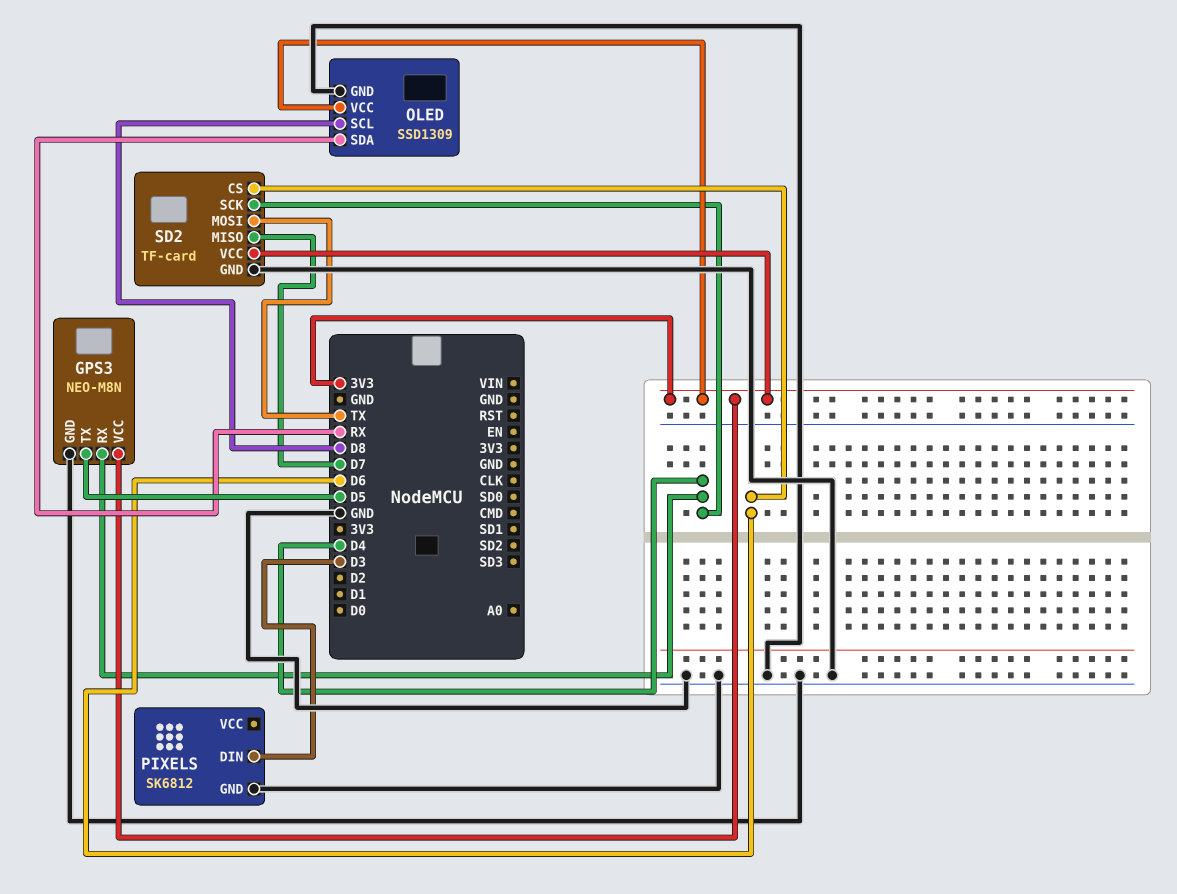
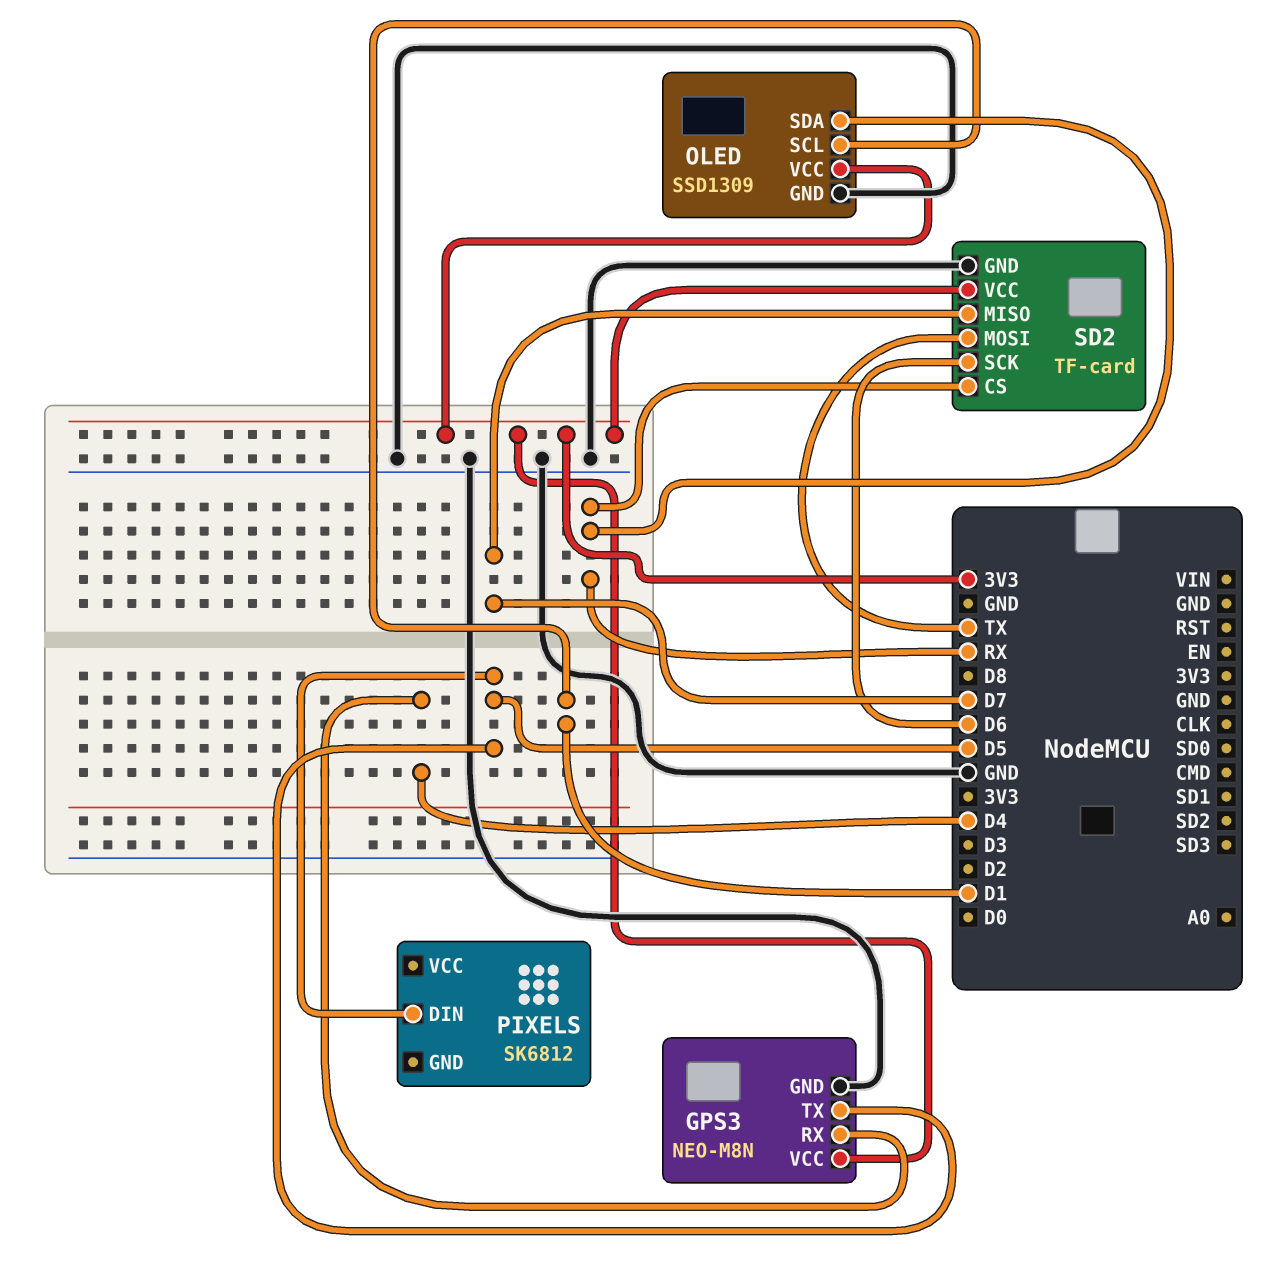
OLED pin SCL: D8 -> D1
PIXELS pin DIN: D3 -> D5
PIXELS pin GND: GND -> none
SD2 pin CS: D6 -> RX
SD2 pin SCK: D4 -> D6

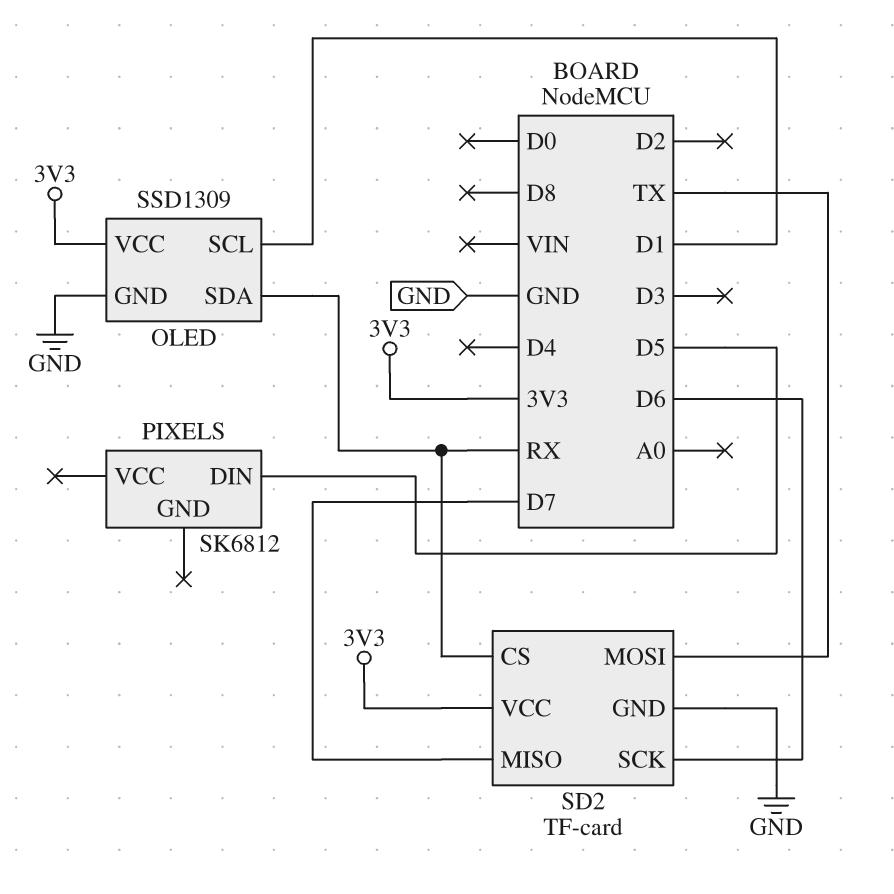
GPS3: NEO-M8N -> none
GPS3 pin GND: GND -> none
GPS3 pin RX: D4 -> none
GPS3 pin TX: D5 -> none
GPS3 pin VCC: 3V3 -> none

